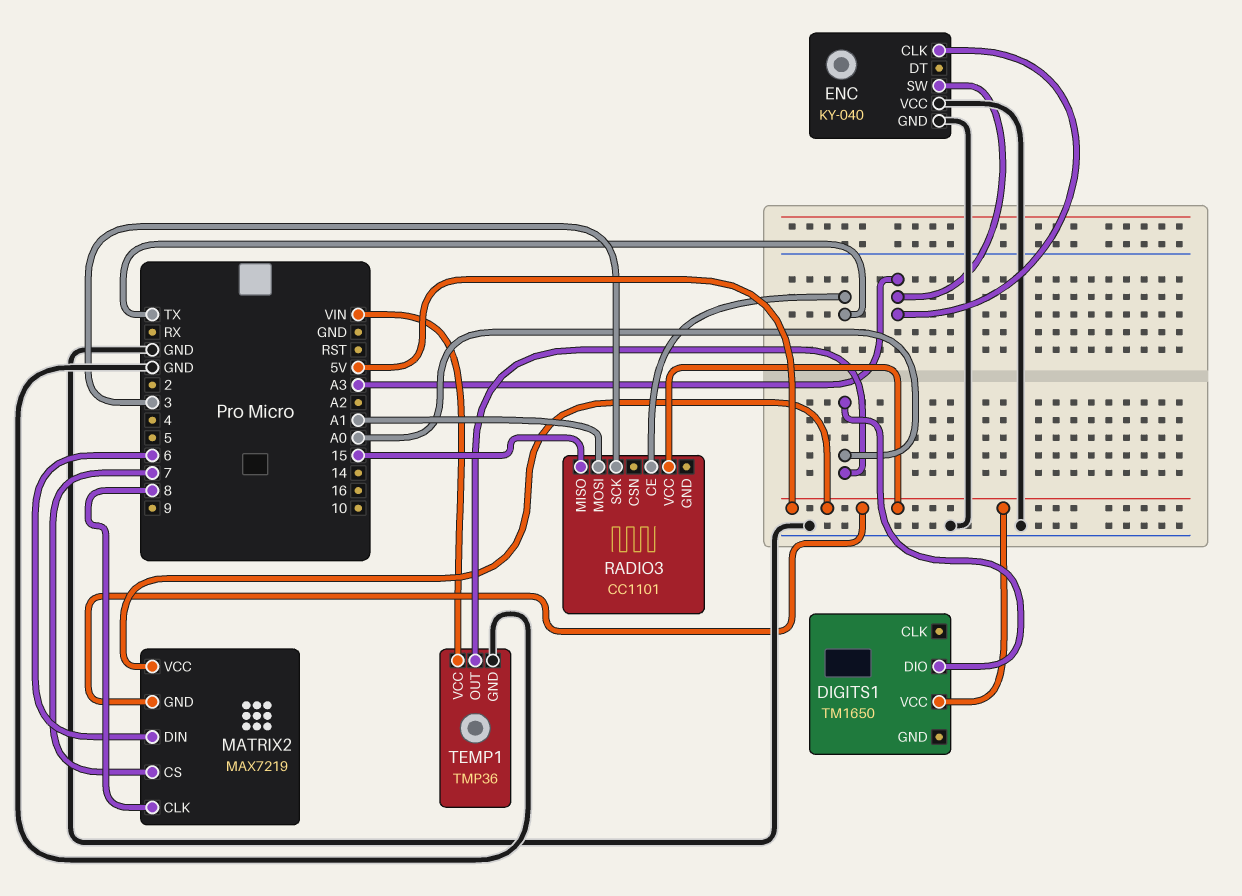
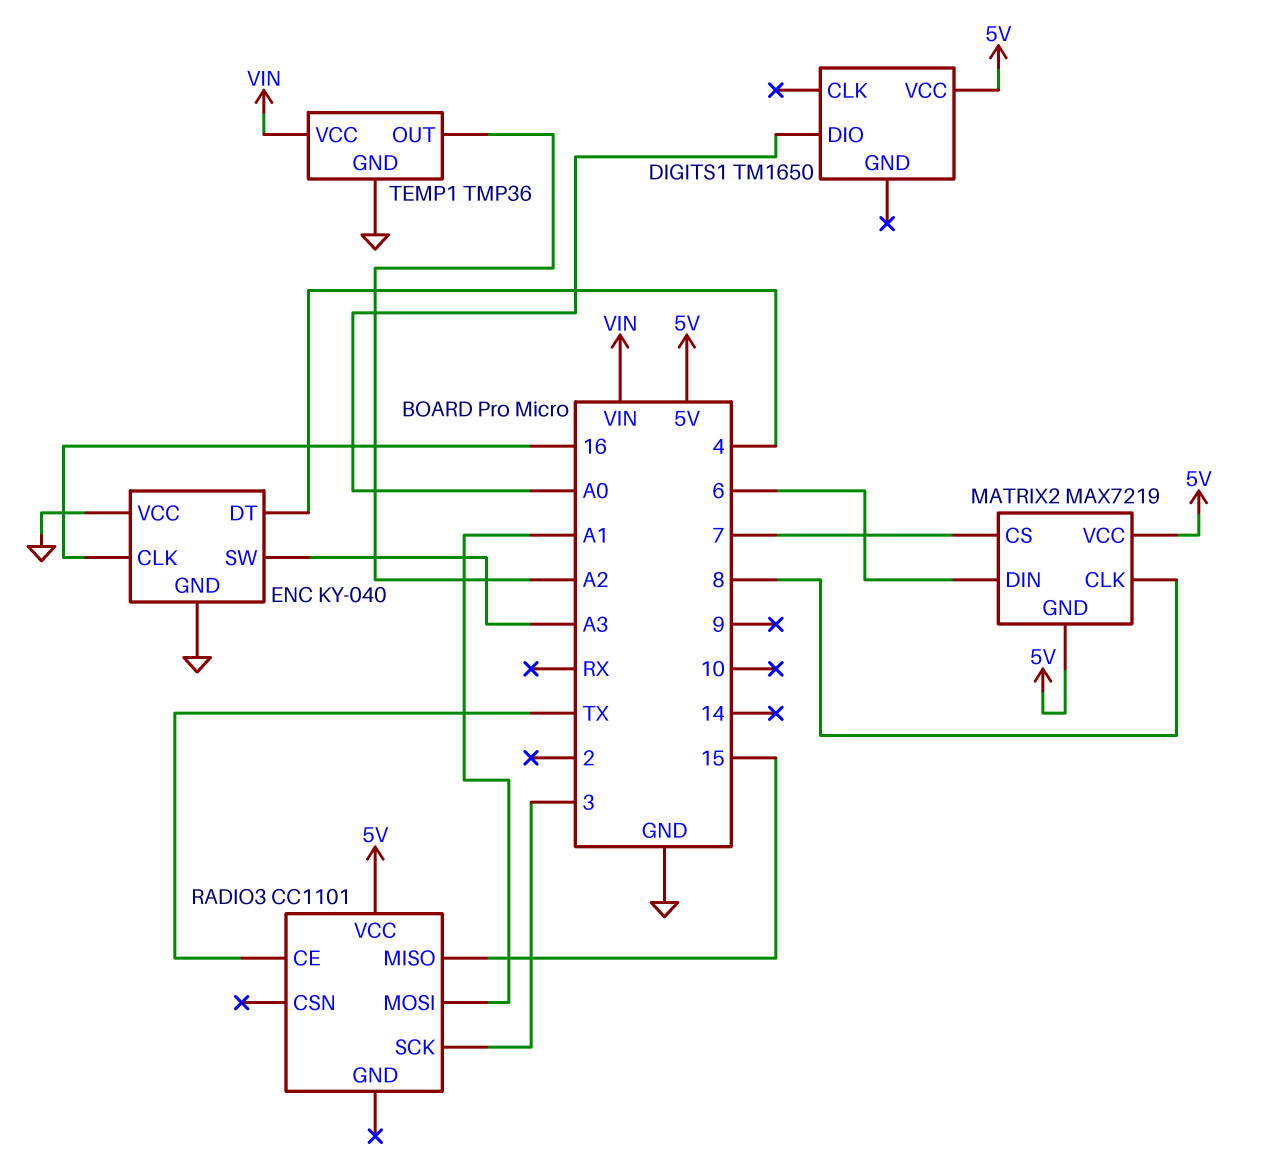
ENC pin CLK: A3 -> 16
ENC pin DT: none -> 4
TEMP1 pin OUT: A0 -> A2

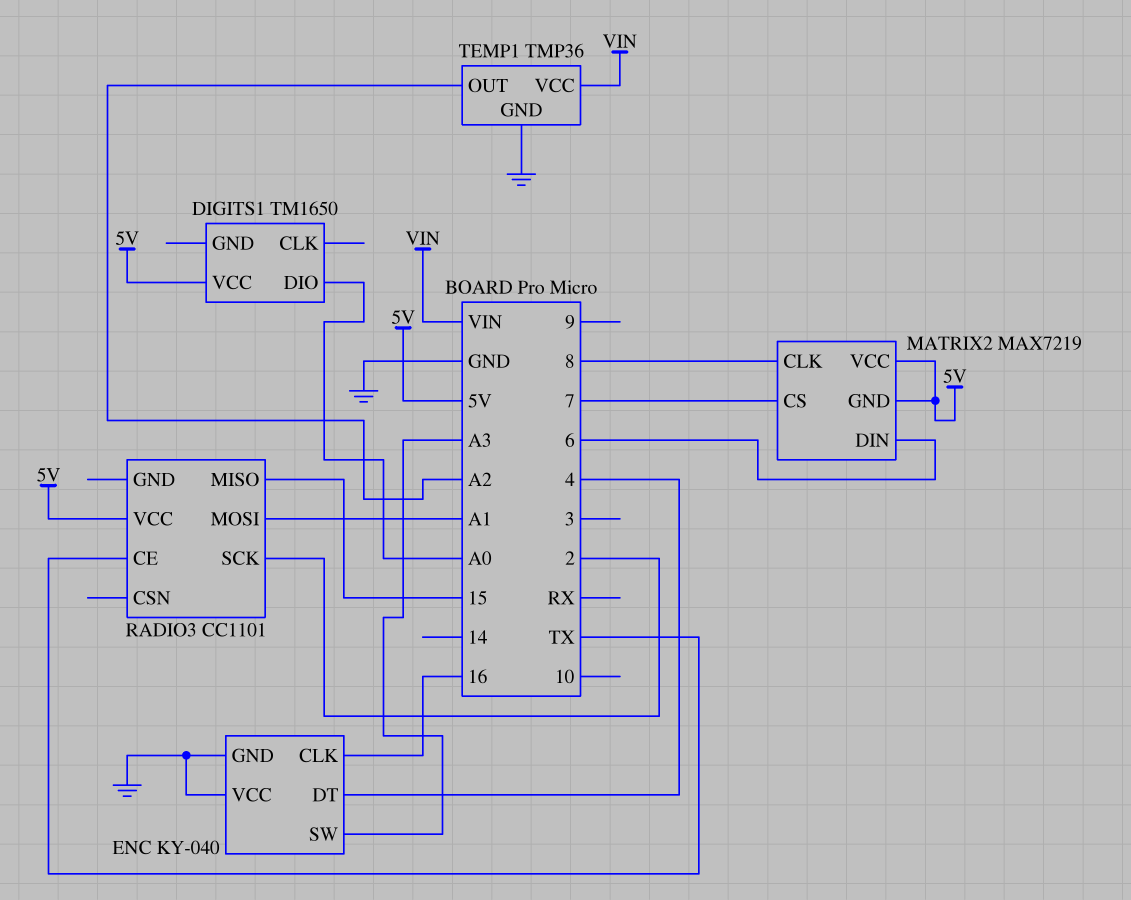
RADIO3 pin SCK: 3 -> 2

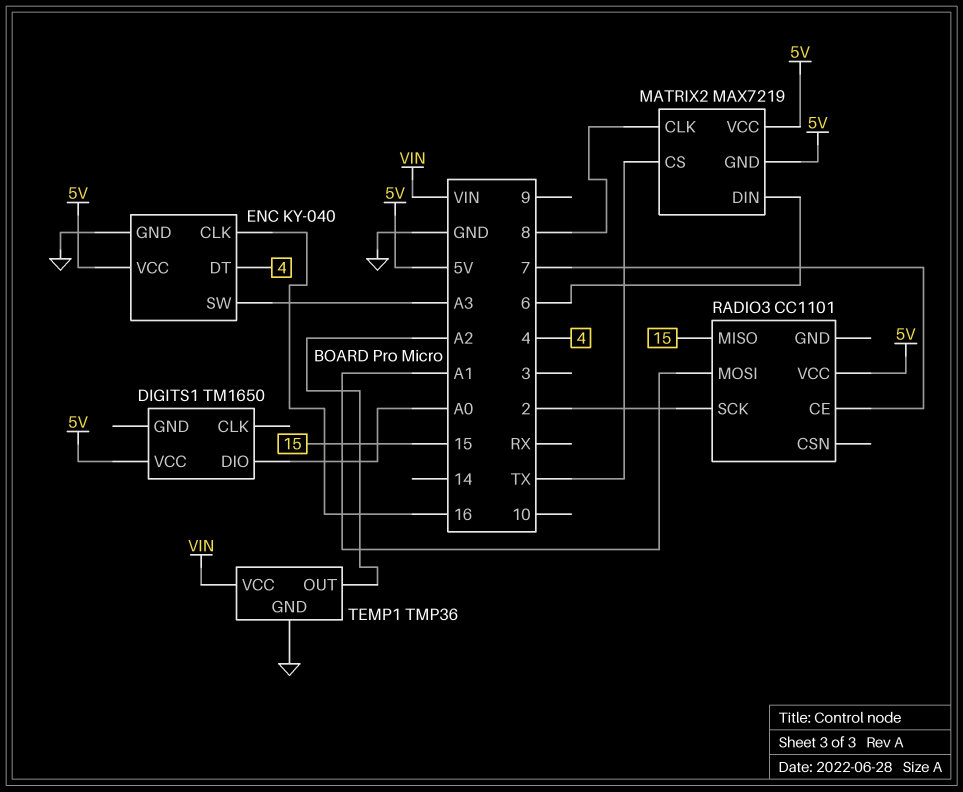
ENC pin VCC: GND -> 5V
MATRIX2 pin CS: 7 -> TX
RADIO3 pin CE: TX -> 7

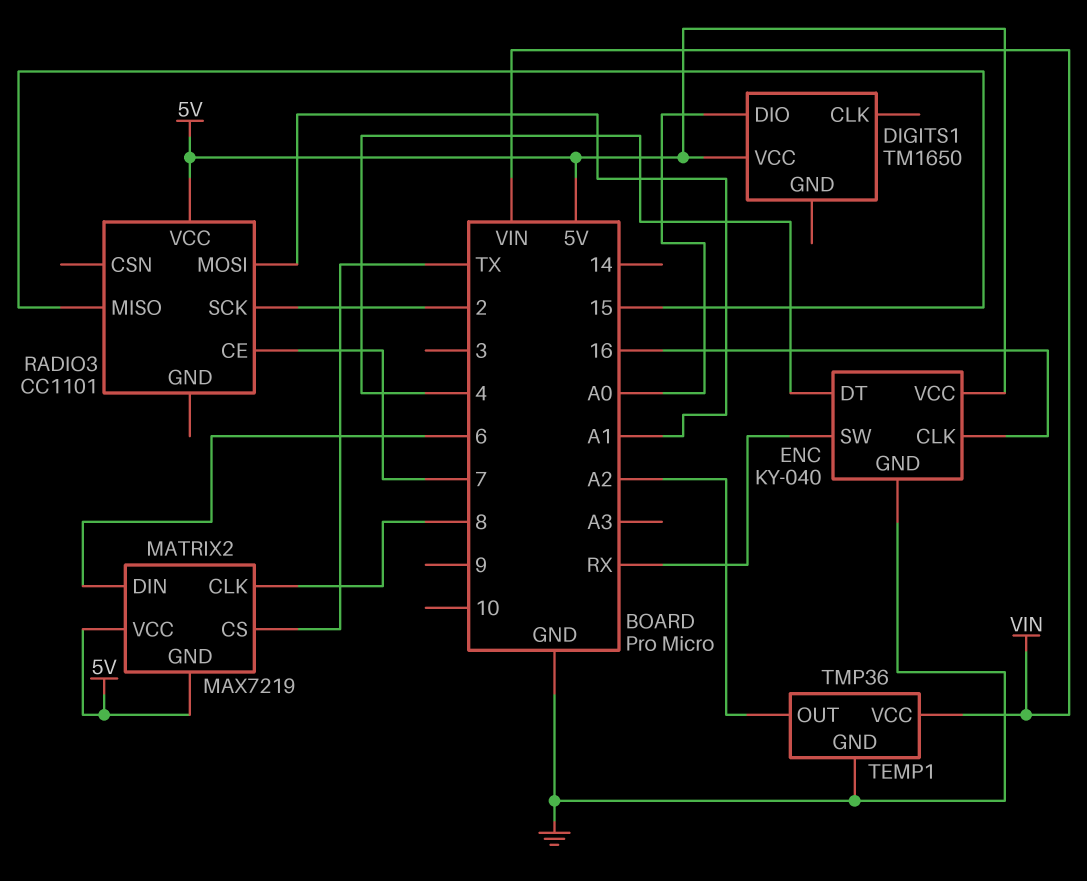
ENC pin SW: A3 -> RX

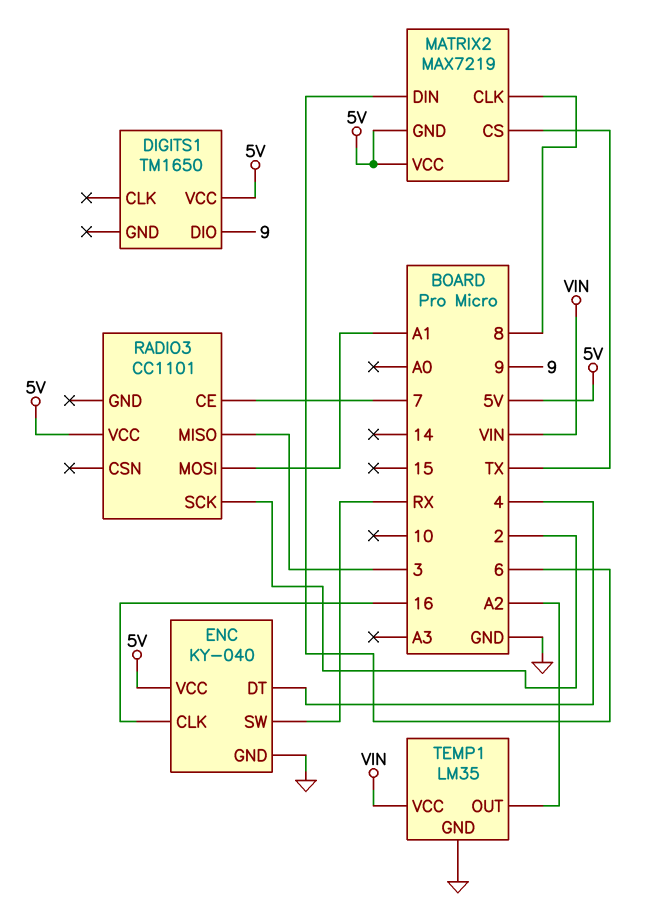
DIGITS1 pin DIO: A0 -> 9
RADIO3 pin MISO: 15 -> 3
TEMP1: TMP36 -> LM35

